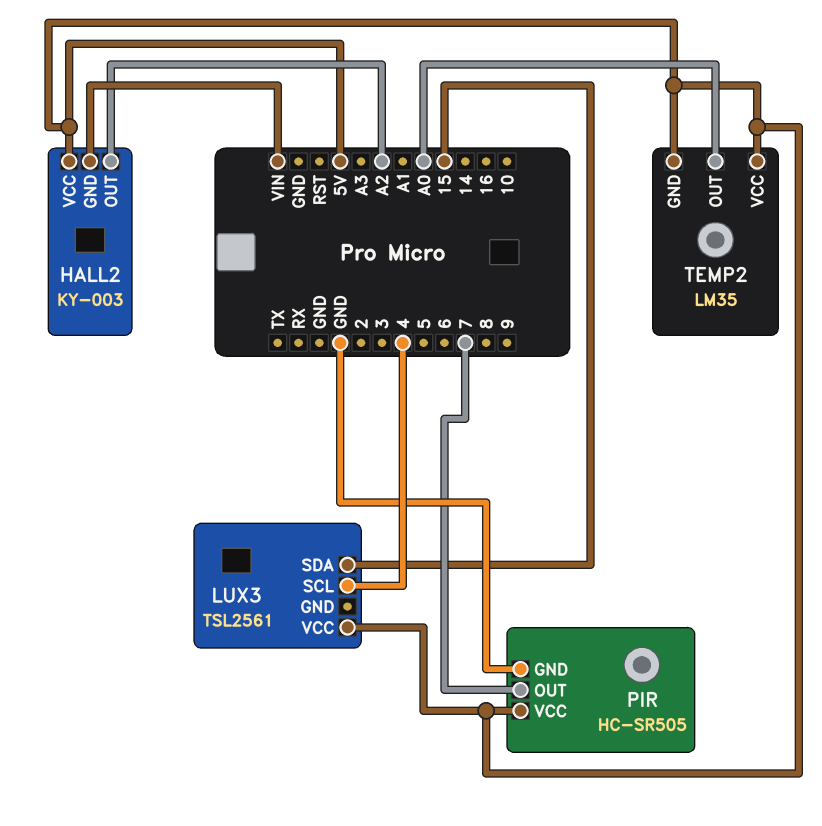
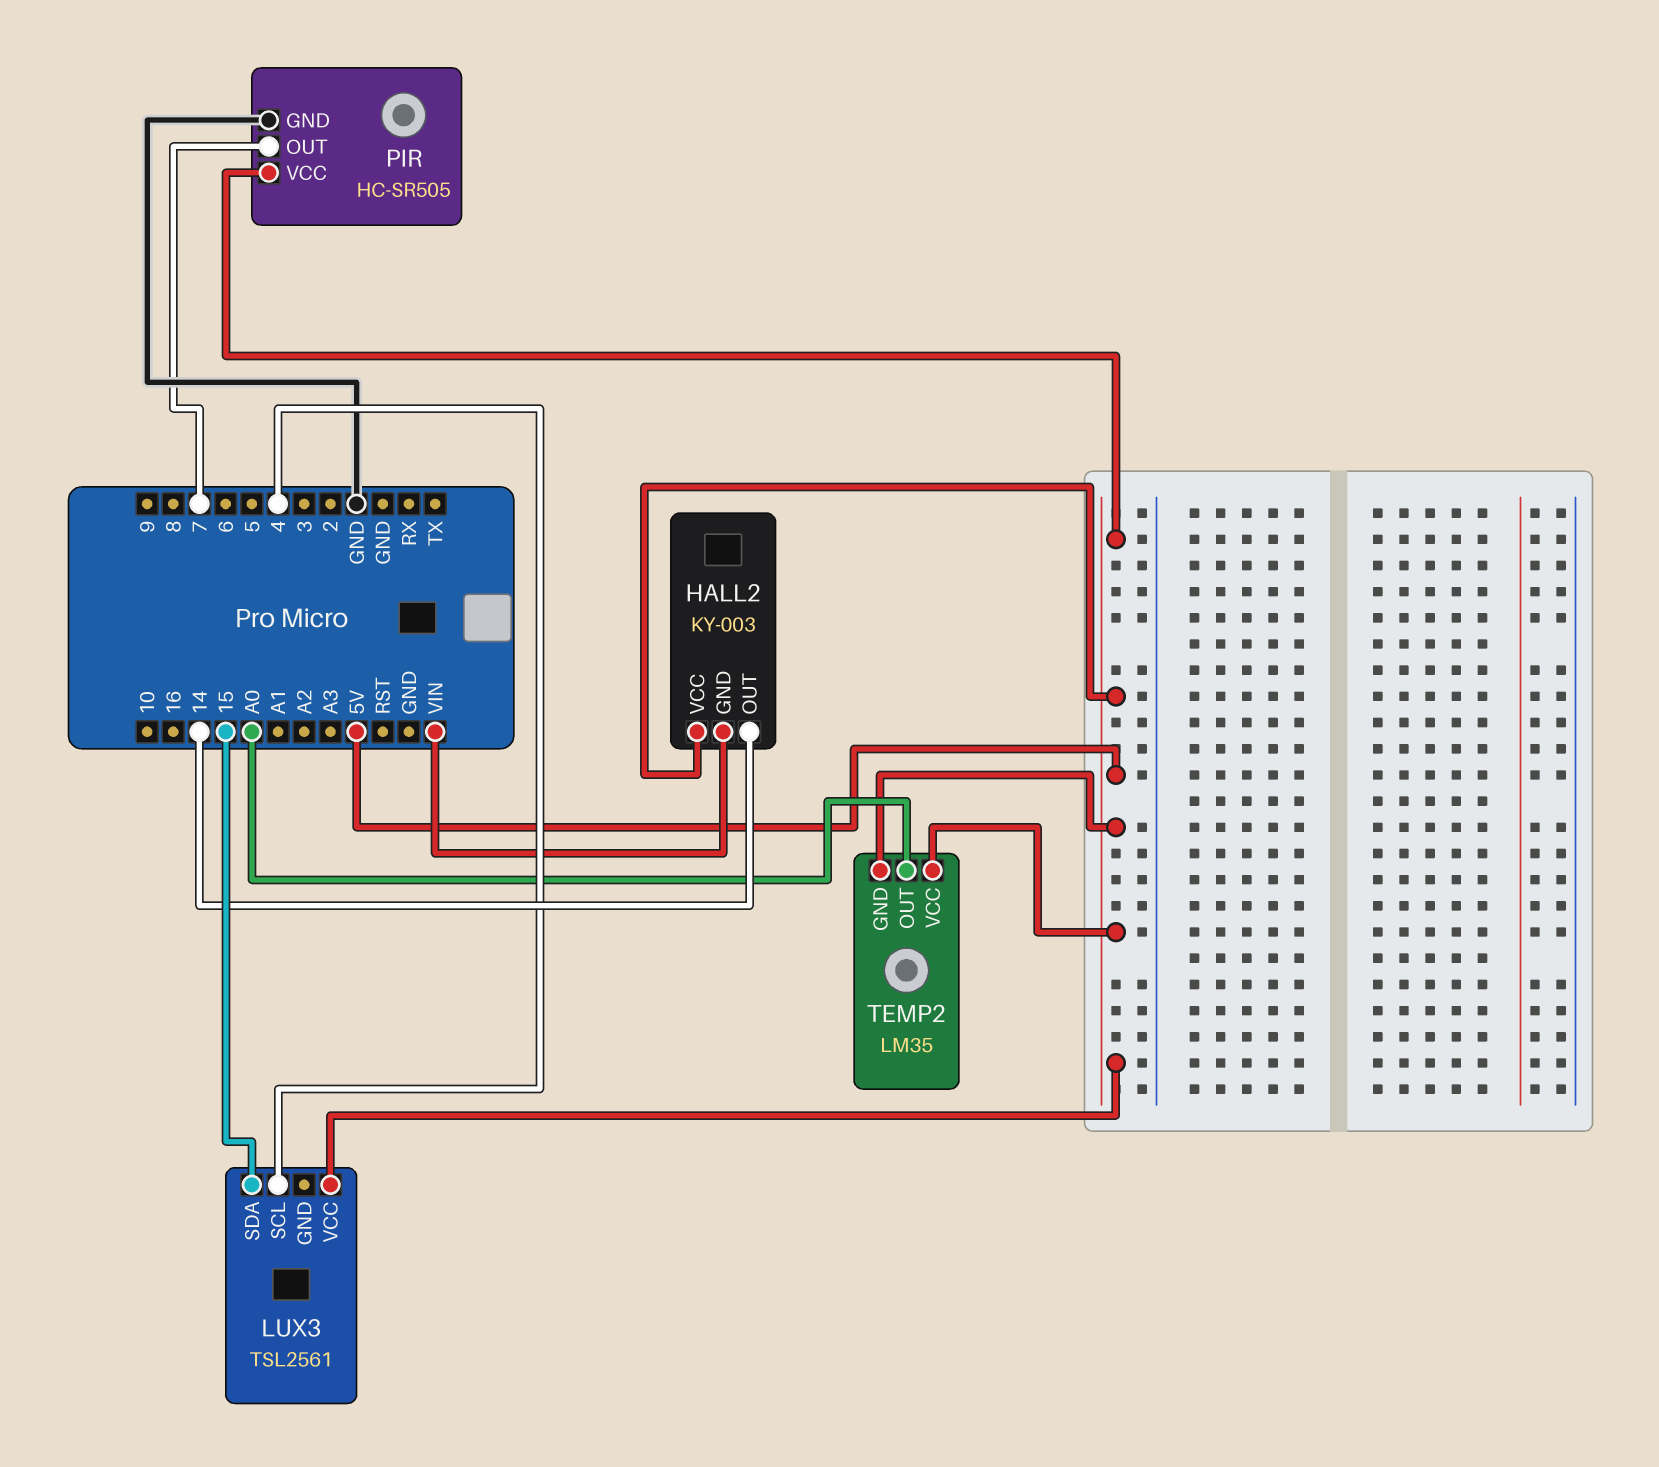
HALL2 pin OUT: A2 -> 14

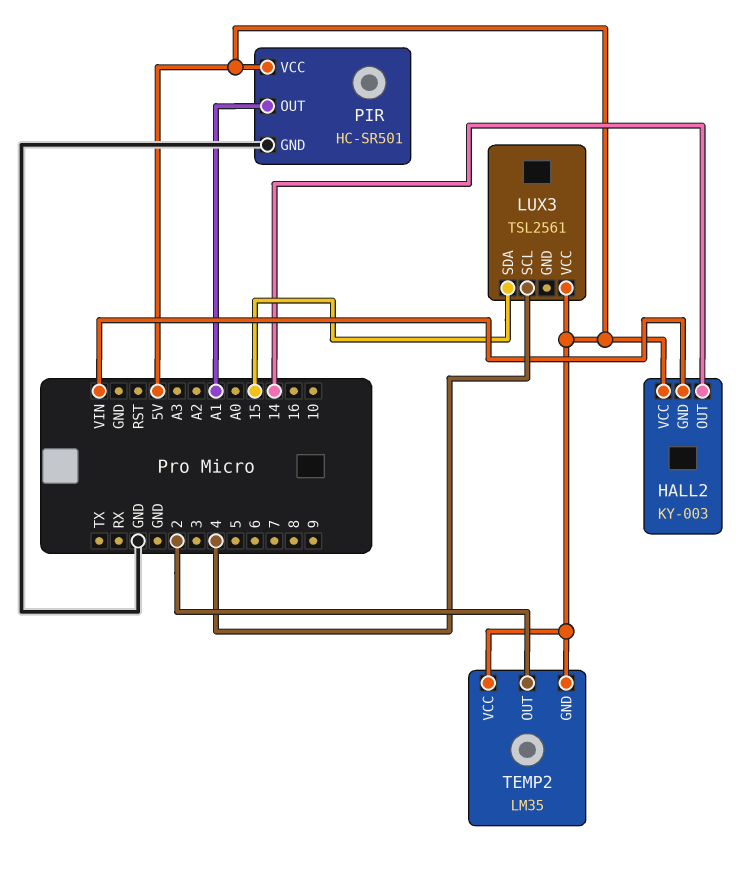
PIR: HC-SR505 -> HC-SR501
PIR pin OUT: 7 -> A1
TEMP2 pin OUT: A0 -> 2

